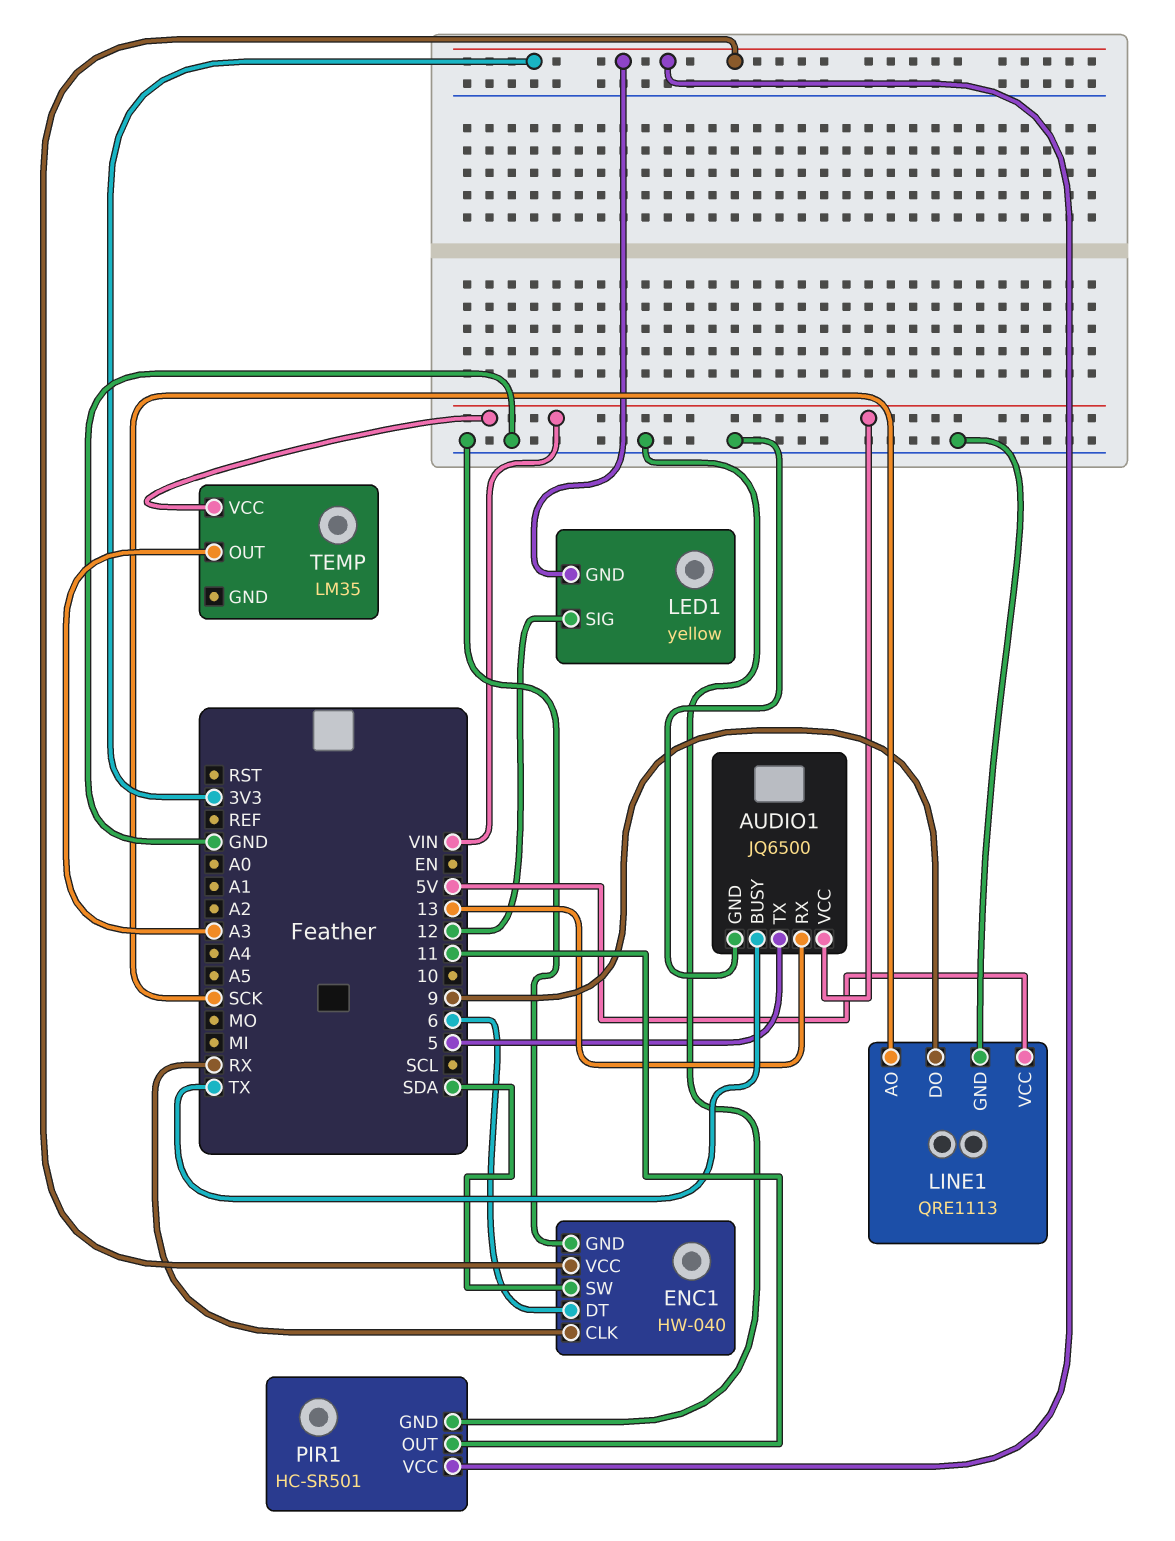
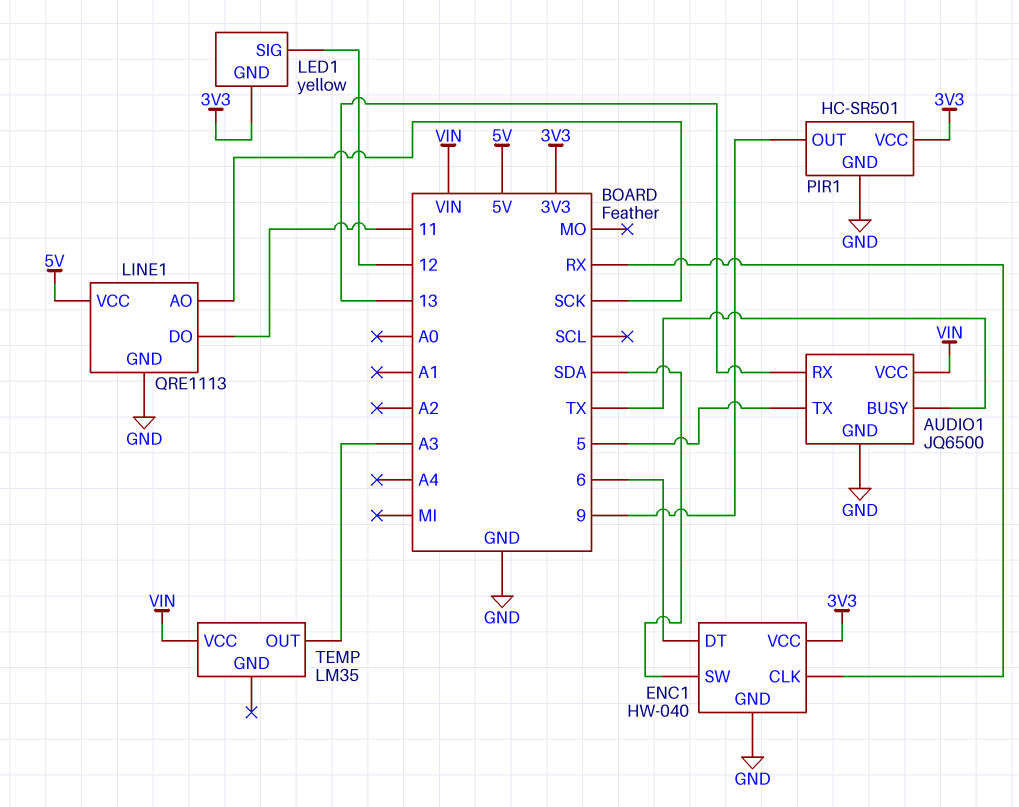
LINE1 pin DO: 9 -> 11
PIR1 pin OUT: 11 -> 9

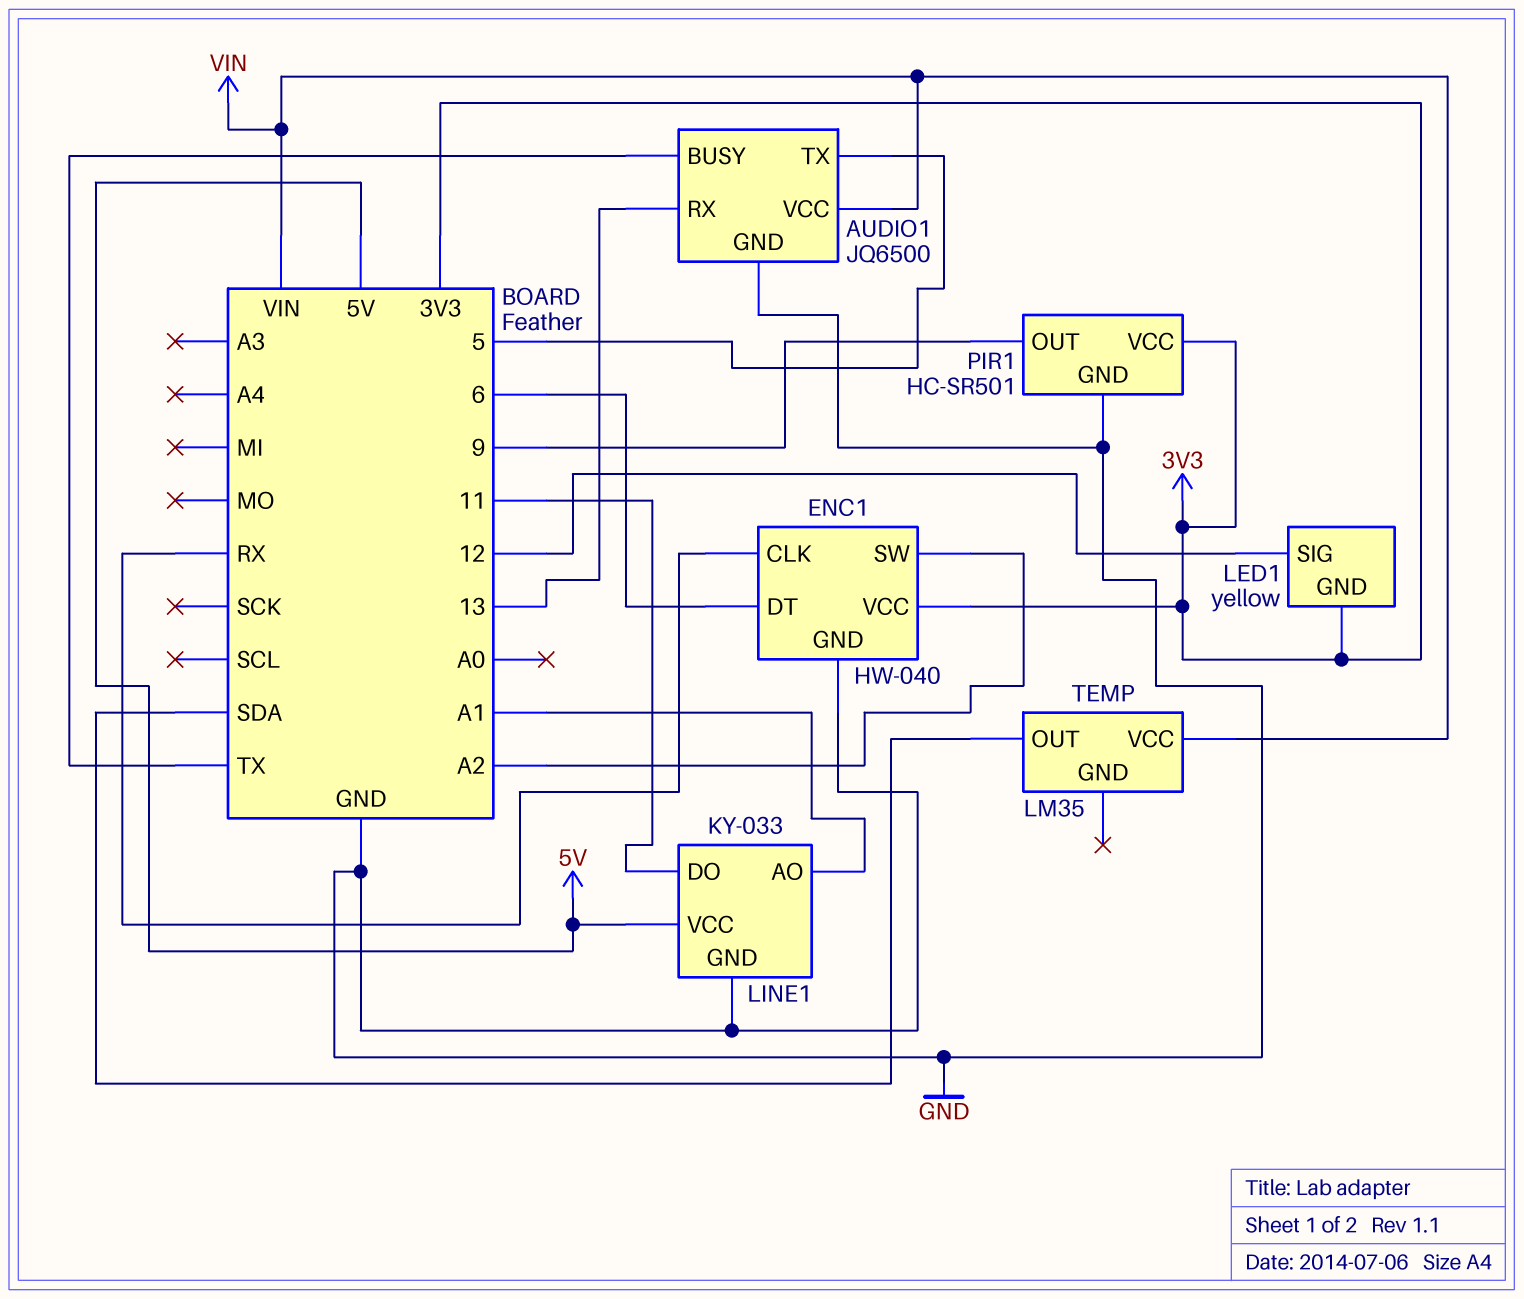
ENC1 pin SW: SDA -> A2
LINE1: QRE1113 -> KY-033
LINE1 pin AO: SCK -> A1
TEMP pin OUT: A3 -> SDA

